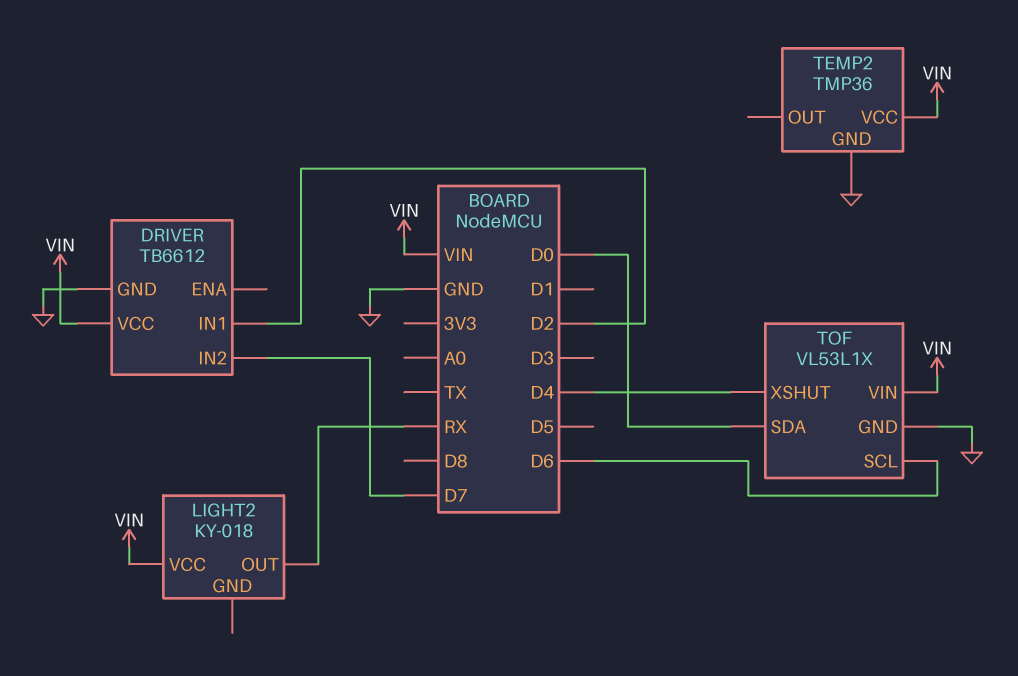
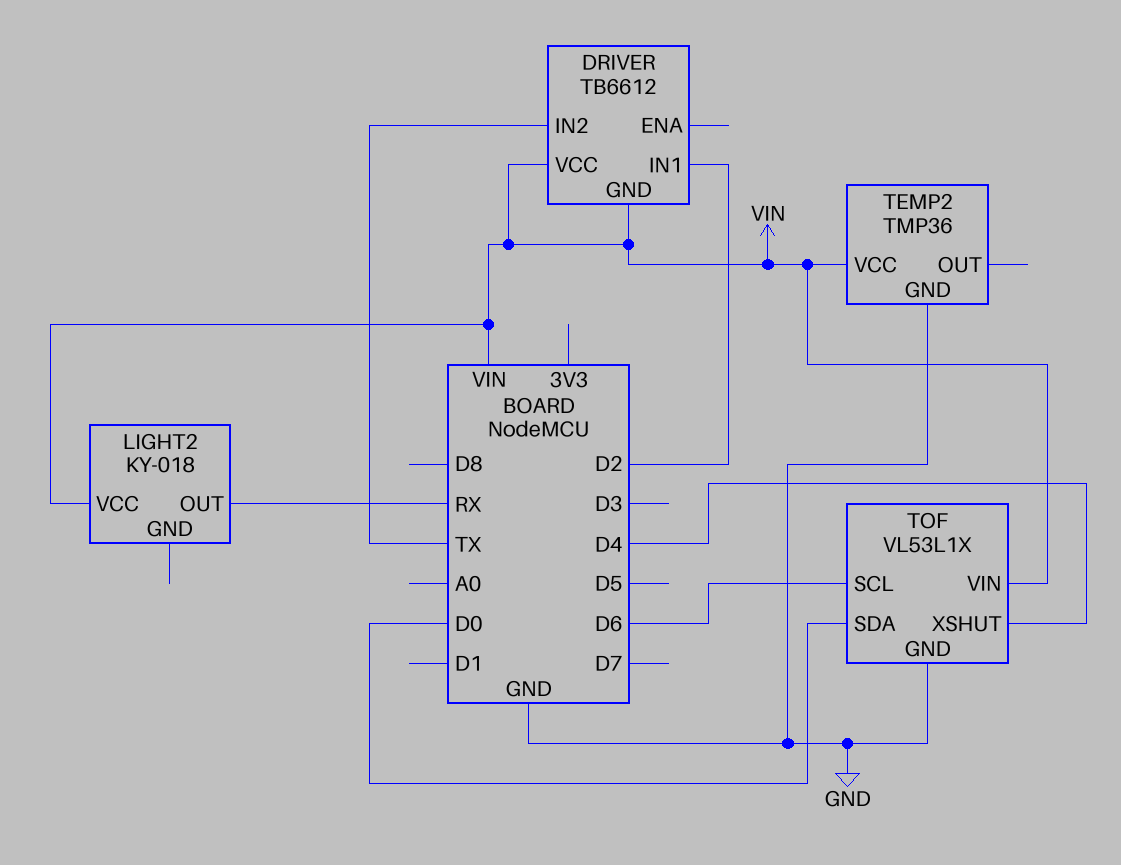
DRIVER pin GND: GND -> VIN
DRIVER pin IN2: D7 -> TX

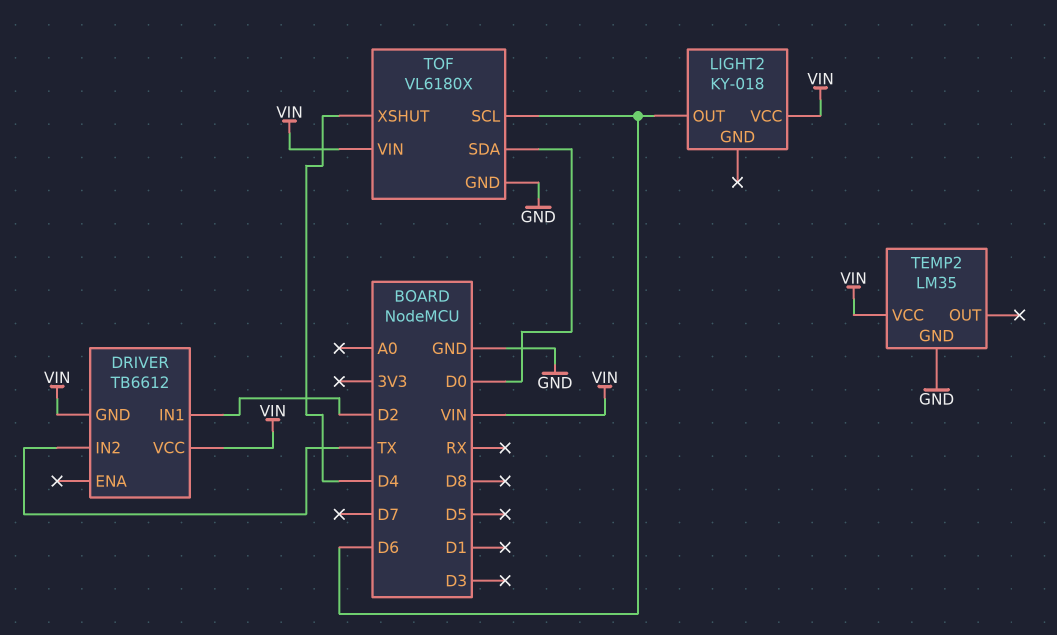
LIGHT2 pin OUT: RX -> D6
TEMP2: TMP36 -> LM35
TOF: VL53L1X -> VL6180X

